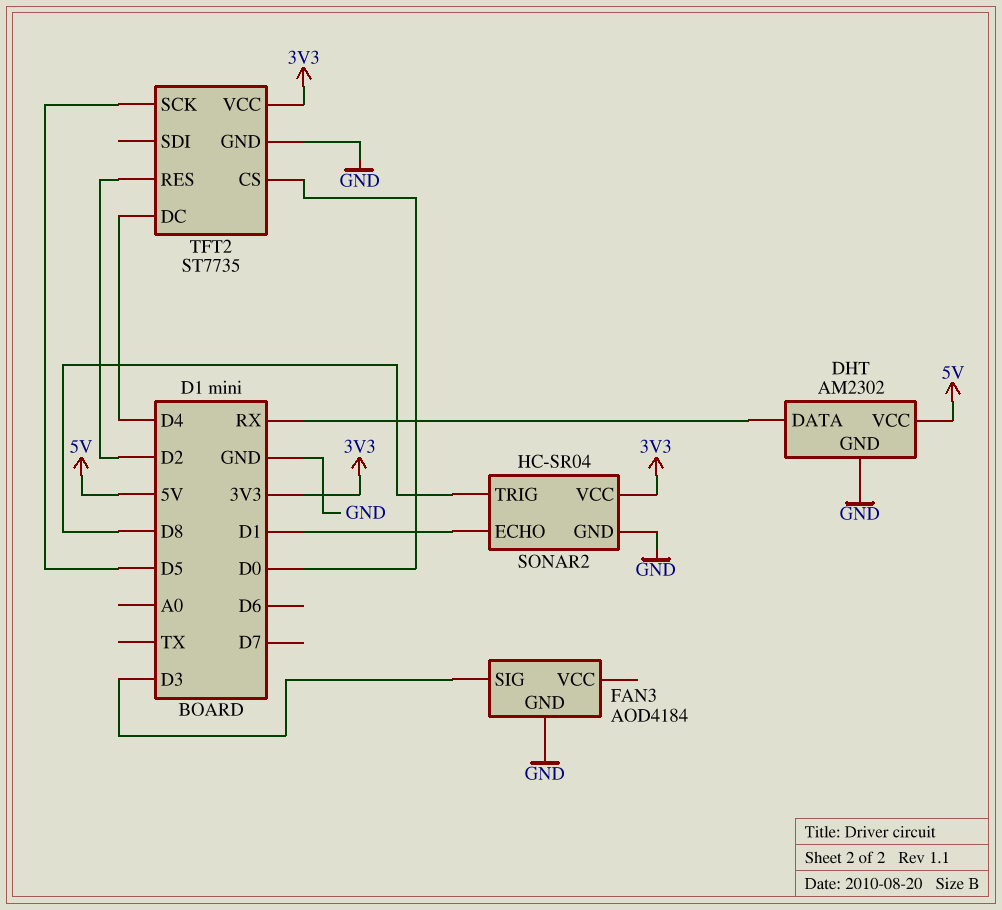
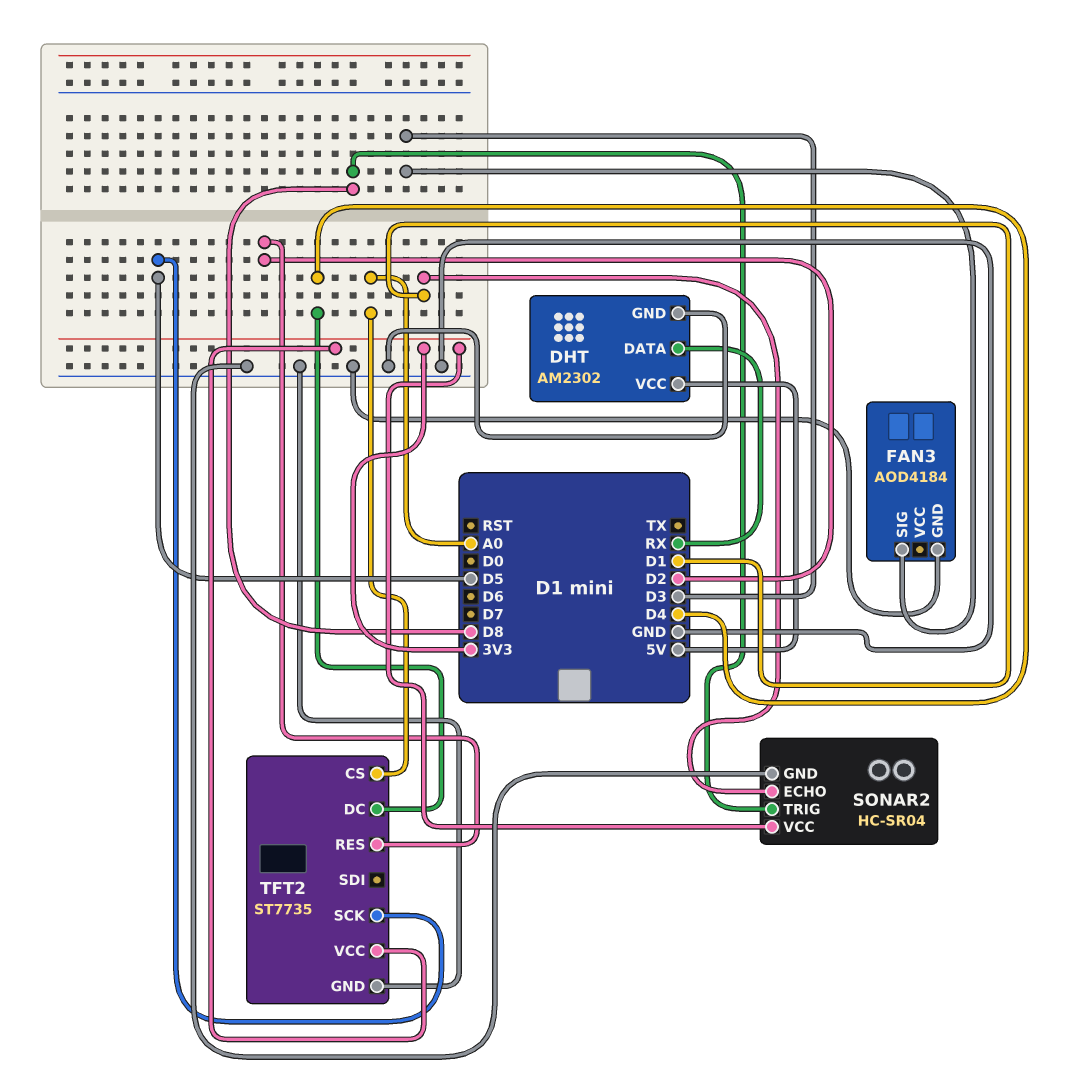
TFT2 pin CS: D0 -> A0

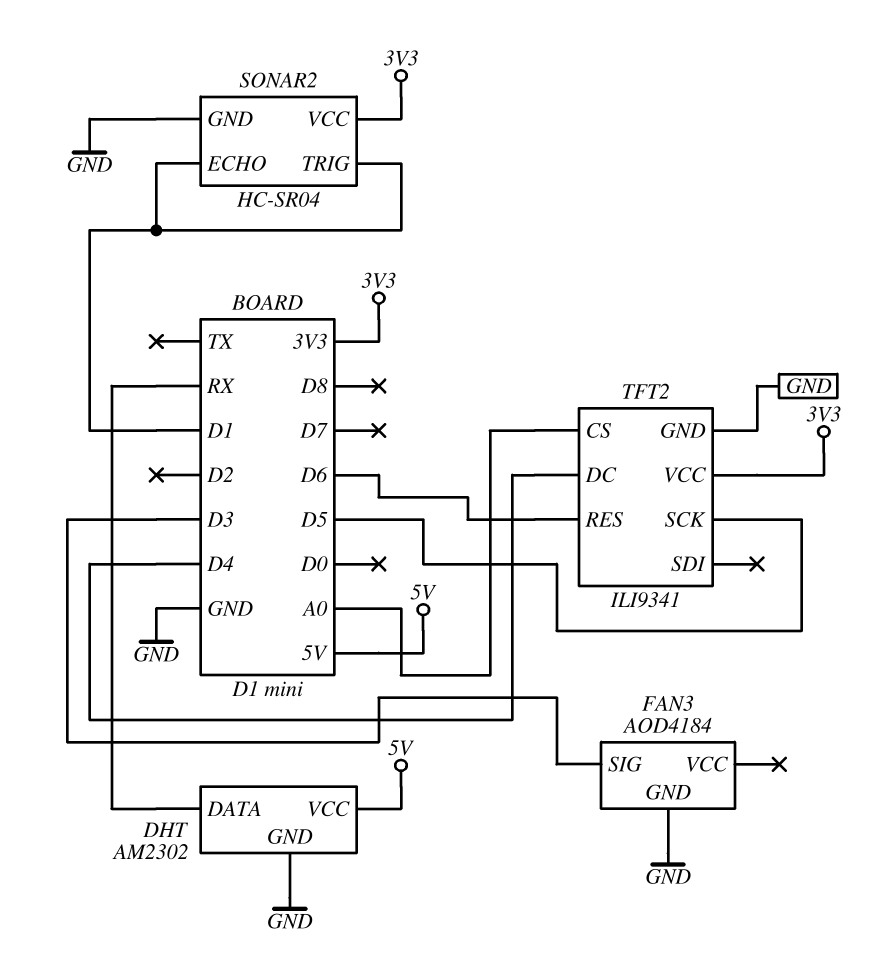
SONAR2 pin TRIG: D8 -> D1
TFT2: ST7735 -> ILI9341
TFT2 pin RES: D2 -> D6

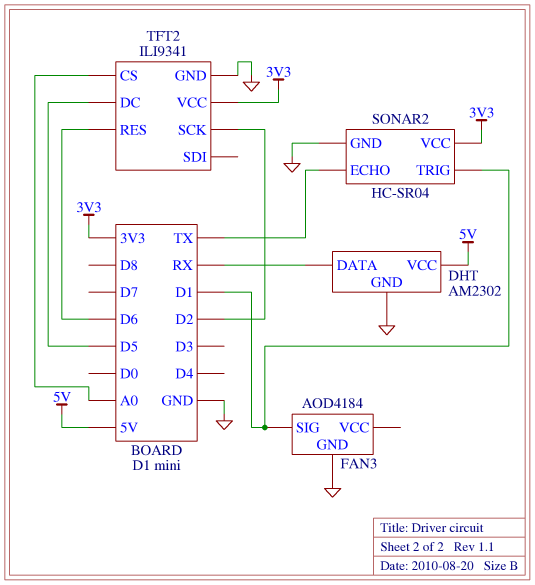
FAN3 pin SIG: D3 -> D1
SONAR2 pin ECHO: D1 -> TX
TFT2 pin DC: D4 -> D5
TFT2 pin SCK: D5 -> D2

